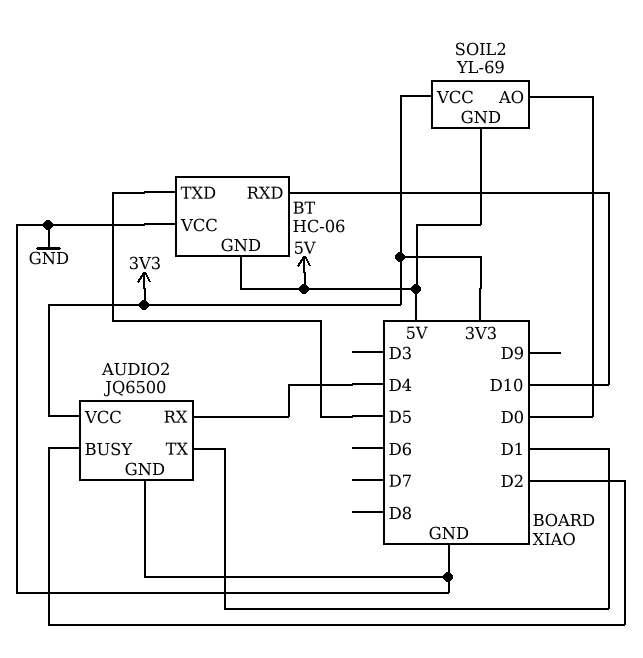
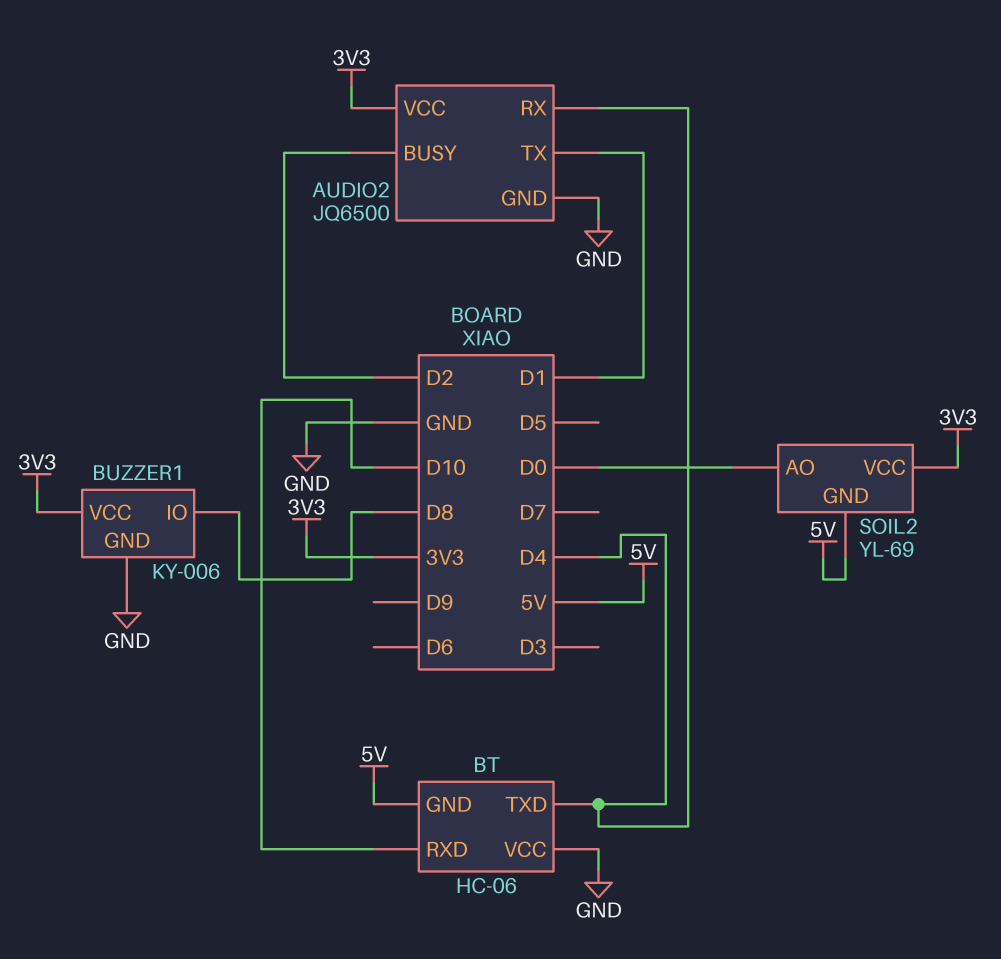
BT pin TXD: D5 -> D4
BUZZER1: none -> KY-006
BUZZER1 pin GND: none -> GND
BUZZER1 pin IO: none -> D8
BUZZER1 pin VCC: none -> 3V3

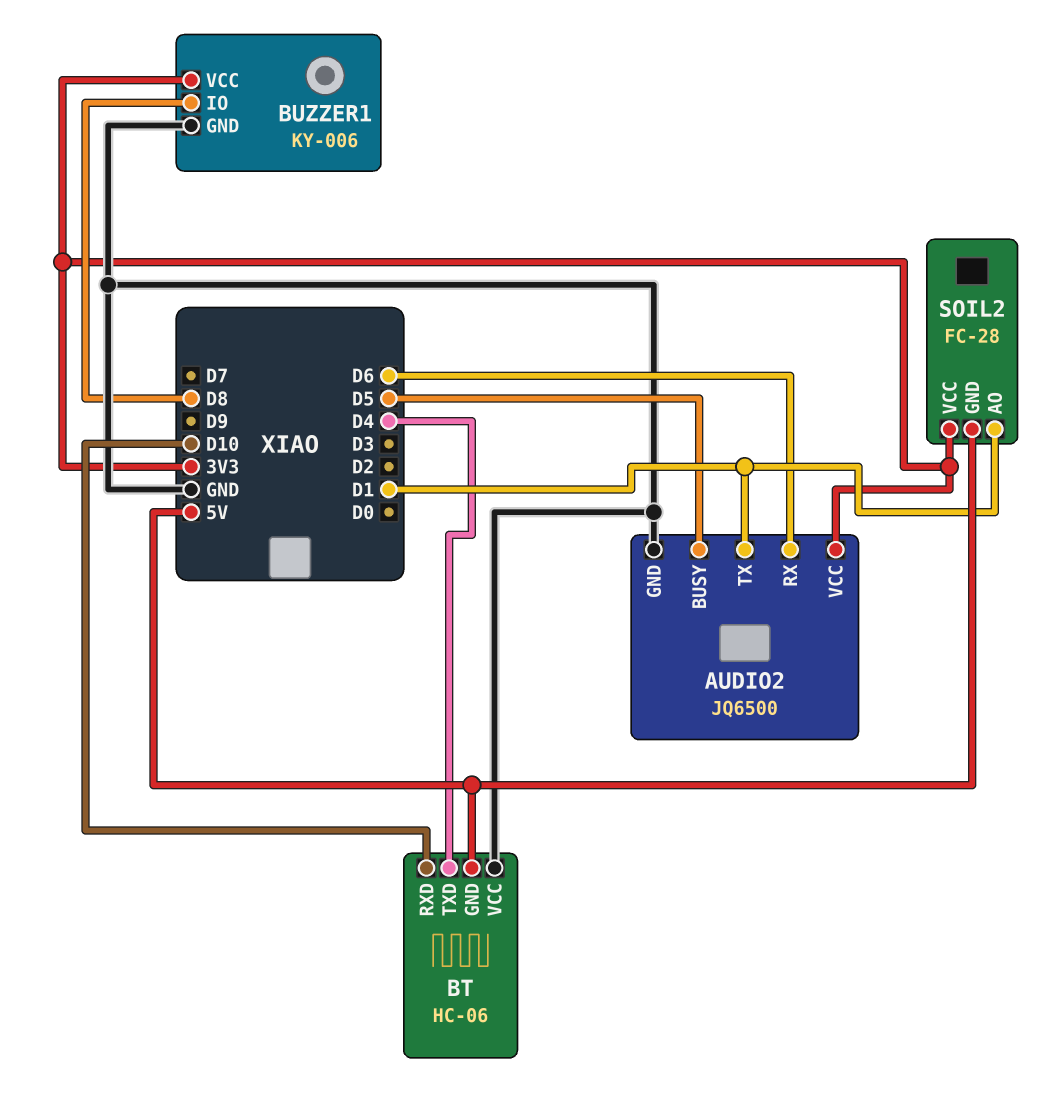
AUDIO2 pin BUSY: D2 -> D5
AUDIO2 pin RX: D4 -> D6
SOIL2: YL-69 -> FC-28
SOIL2 pin AO: D0 -> D1

